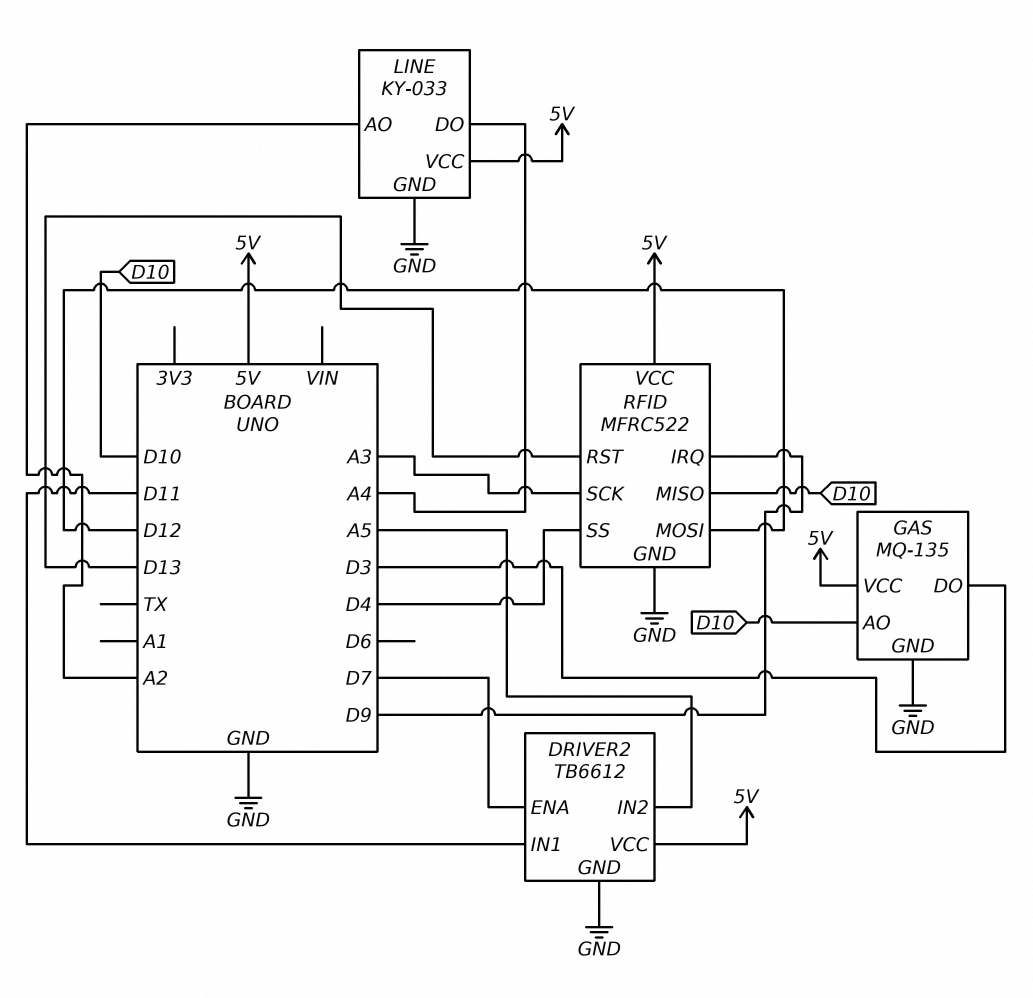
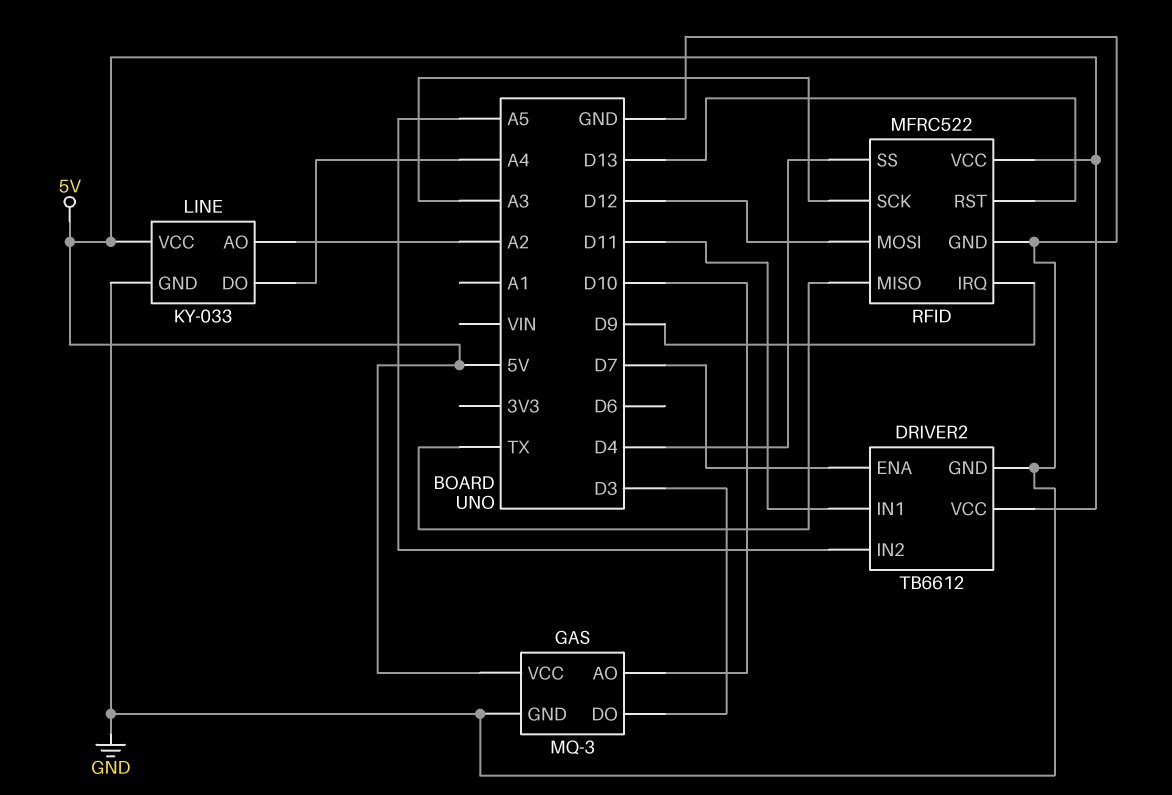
GAS: MQ-135 -> MQ-3
RFID pin MISO: D10 -> TX

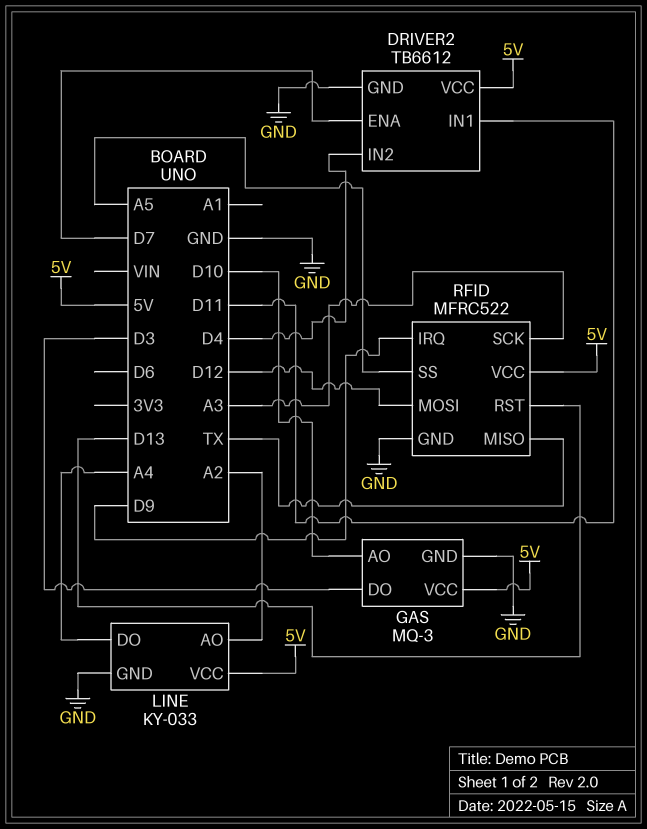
DRIVER2 pin IN2: A5 -> D4
RFID pin SS: D4 -> A5

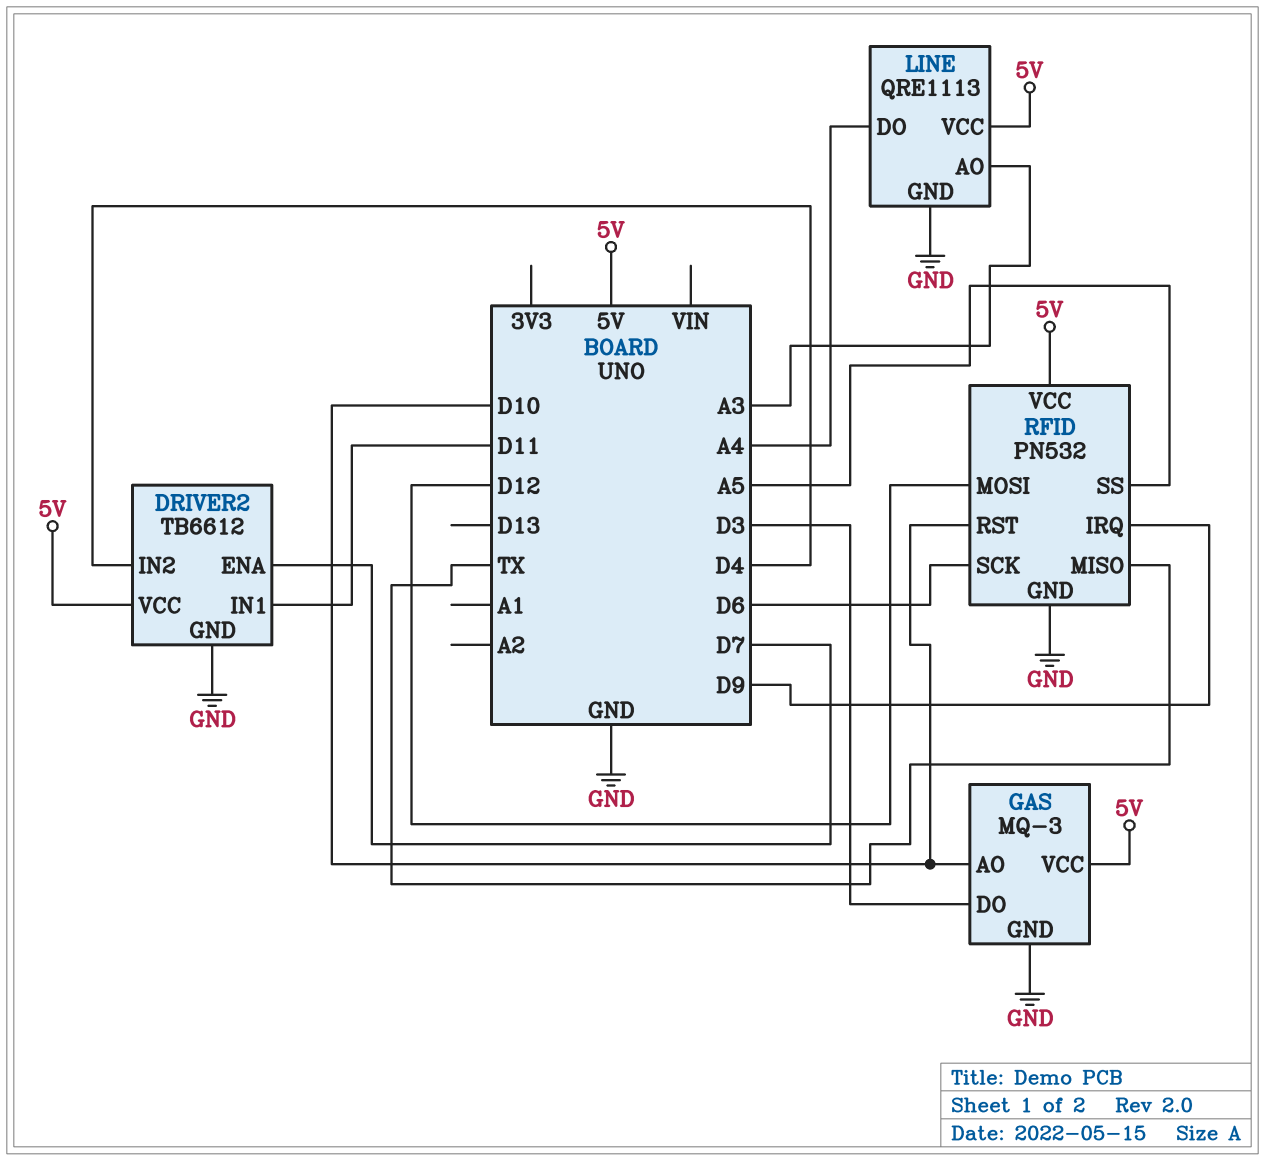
LINE: KY-033 -> QRE1113
LINE pin AO: A2 -> A3
RFID: MFRC522 -> PN532
RFID pin RST: D13 -> D10
RFID pin SCK: A3 -> D6

